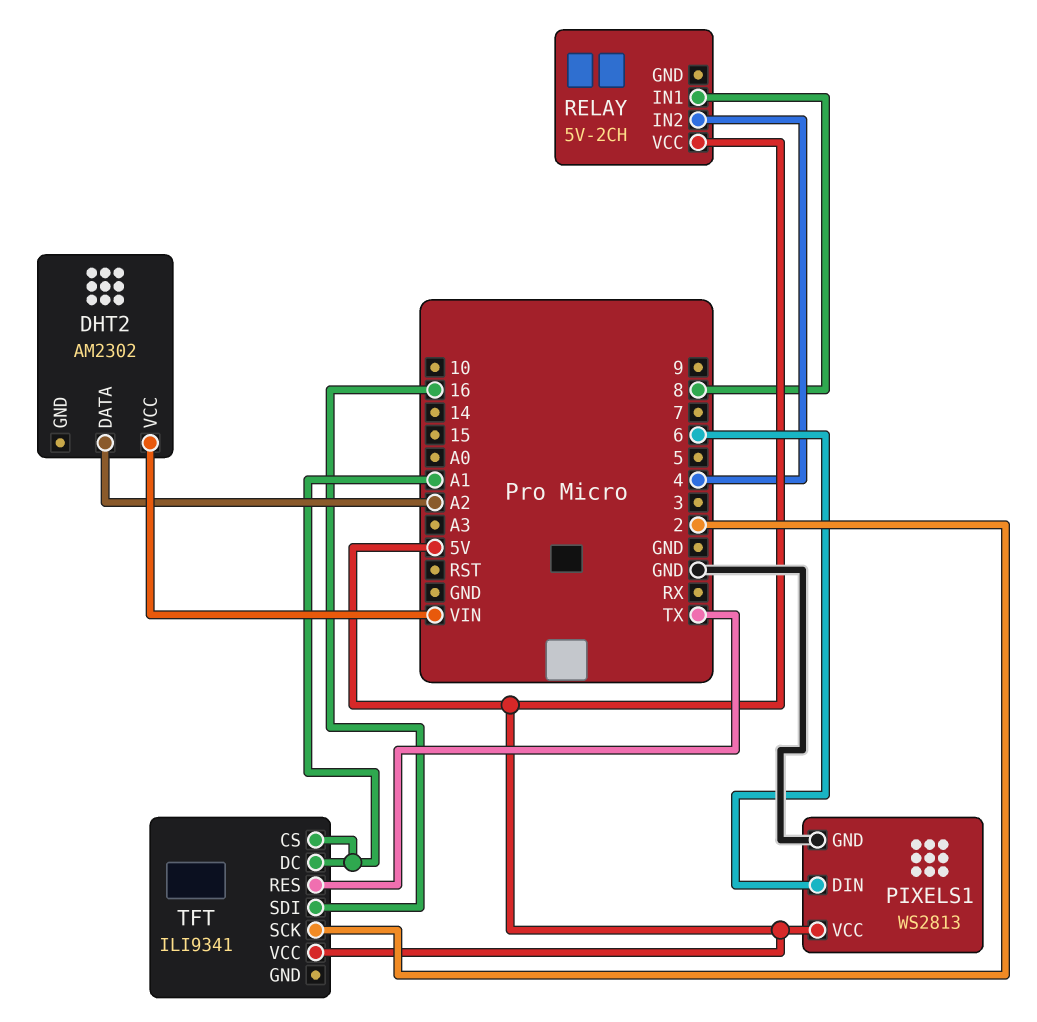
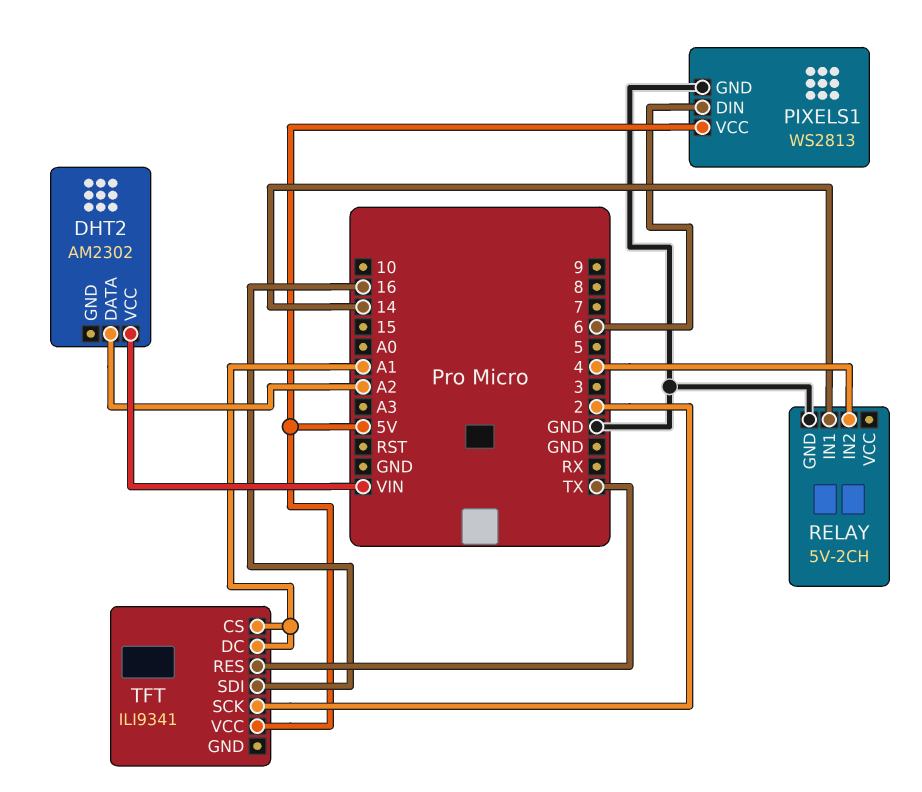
RELAY pin GND: none -> GND
RELAY pin IN1: 8 -> 14
RELAY pin VCC: 5V -> none

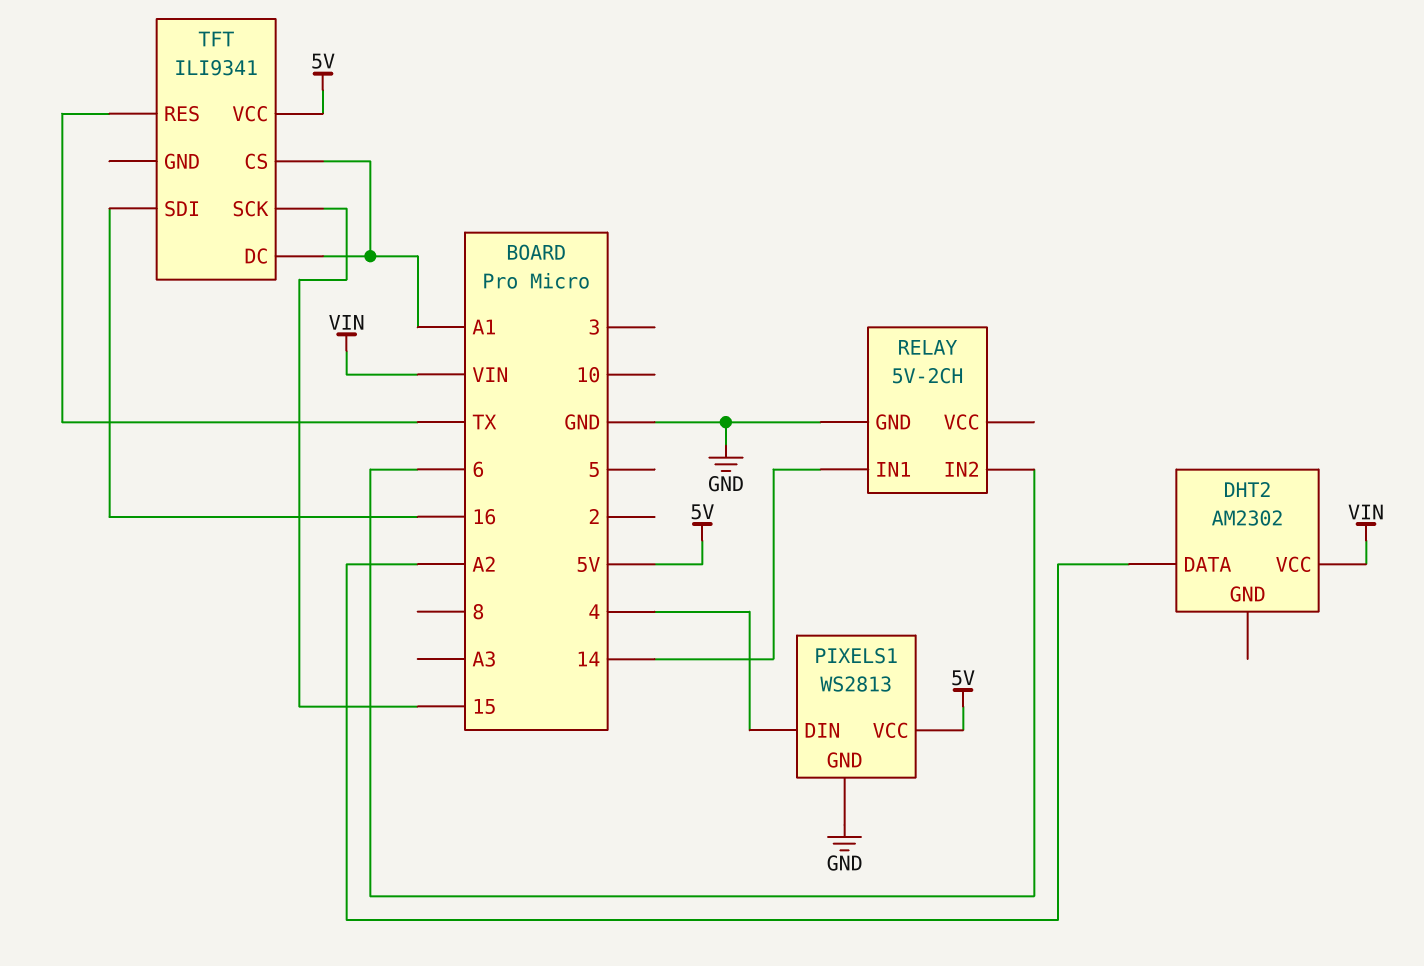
PIXELS1 pin DIN: 6 -> 4
RELAY pin IN2: 4 -> 6
TFT pin SCK: 2 -> 15

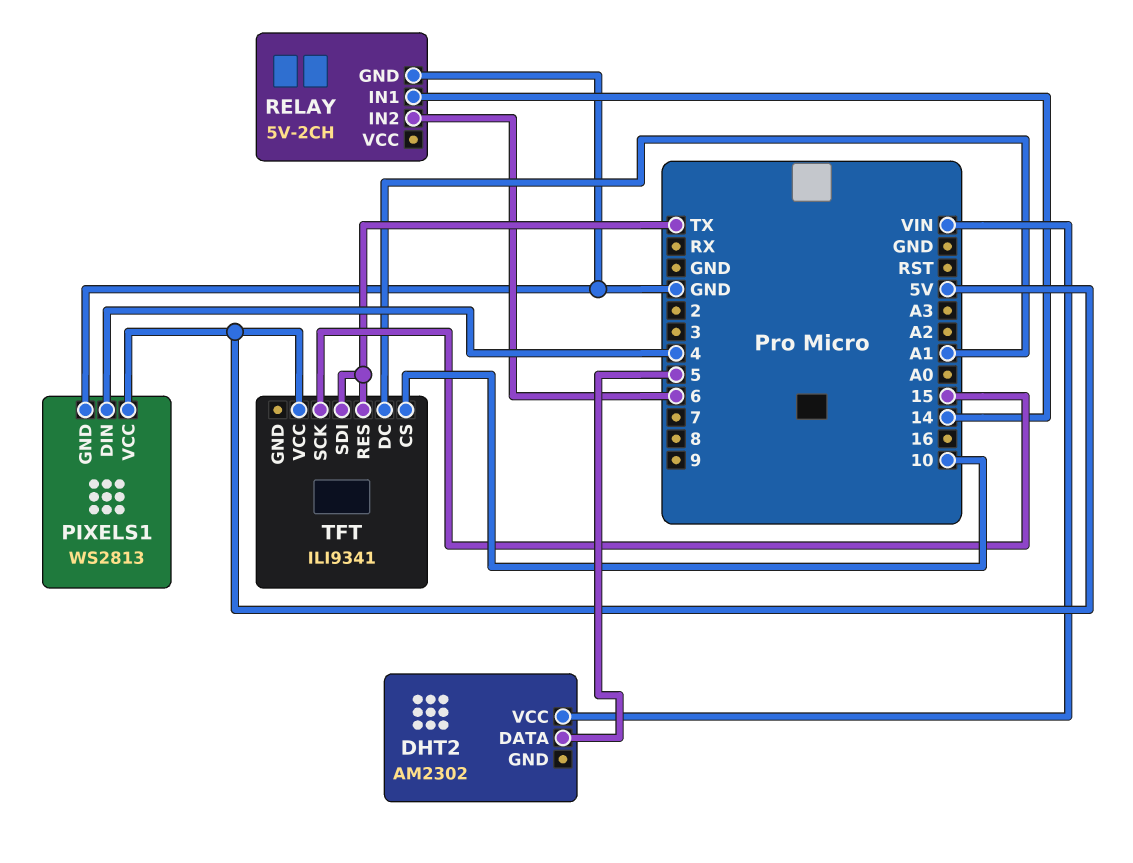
DHT2 pin DATA: A2 -> 5
TFT pin CS: A1 -> 10
TFT pin SDI: 16 -> TX

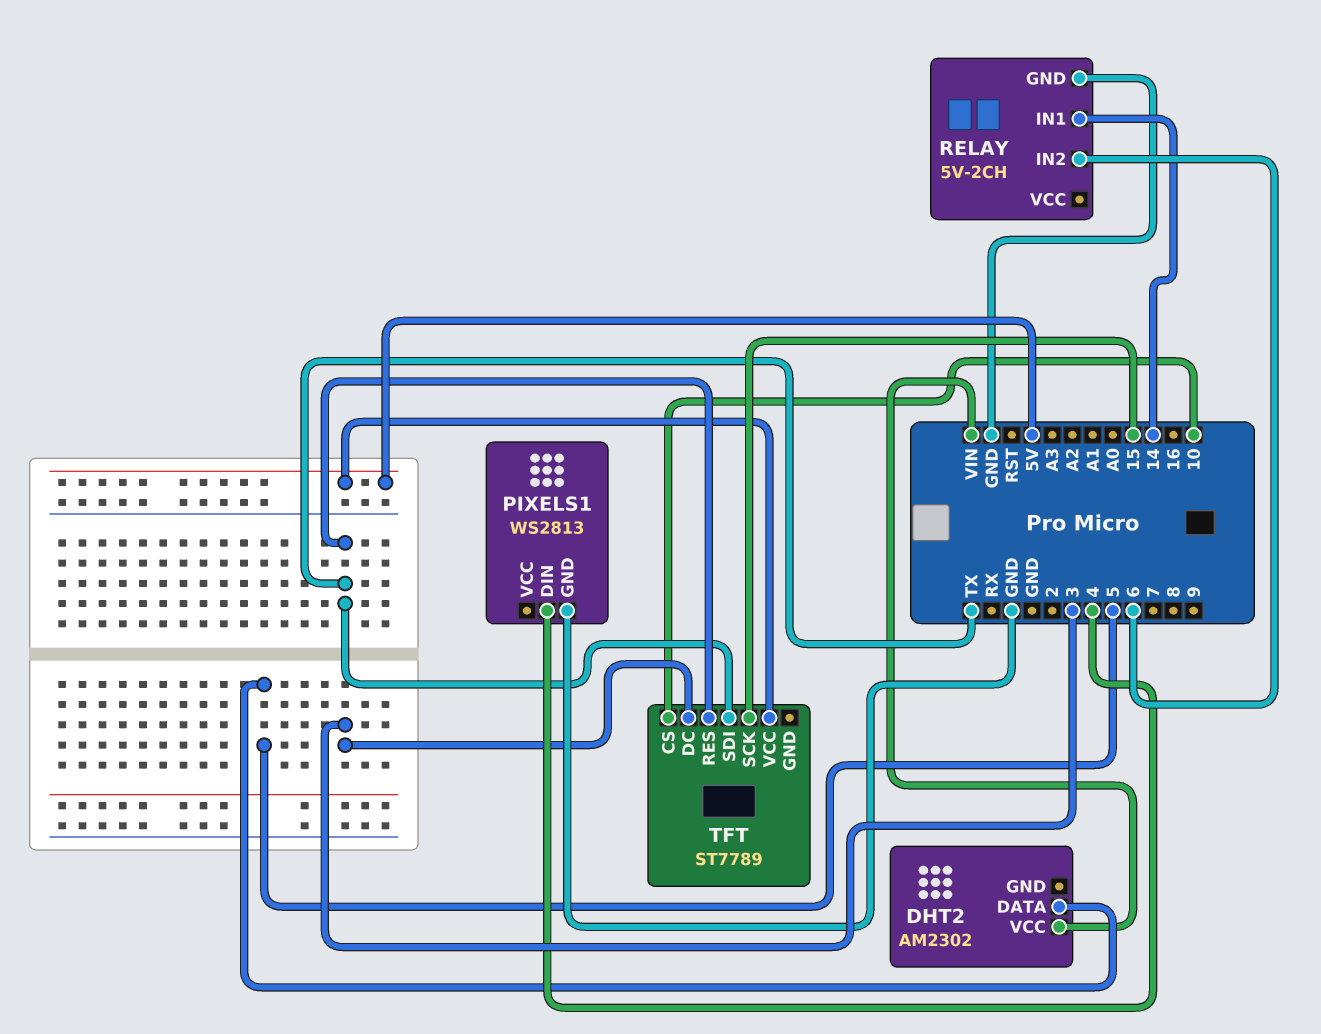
PIXELS1 pin VCC: 5V -> none
TFT: ILI9341 -> ST7789
TFT pin DC: A1 -> 3

